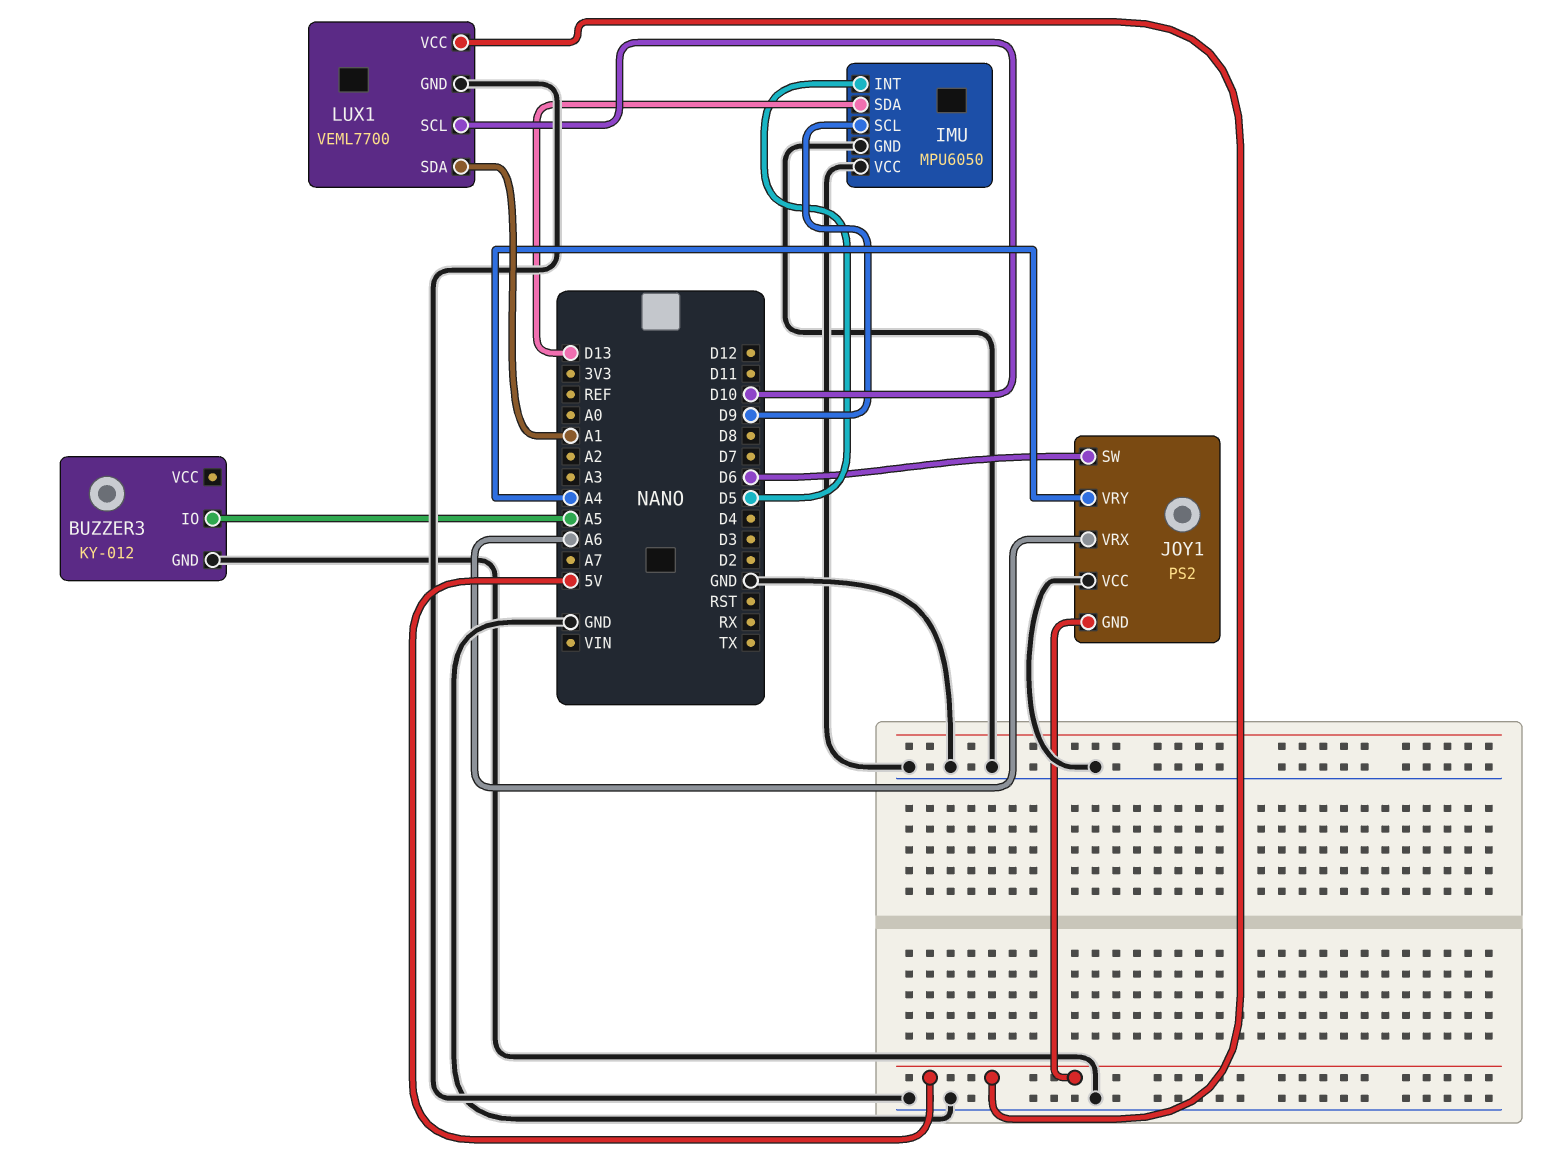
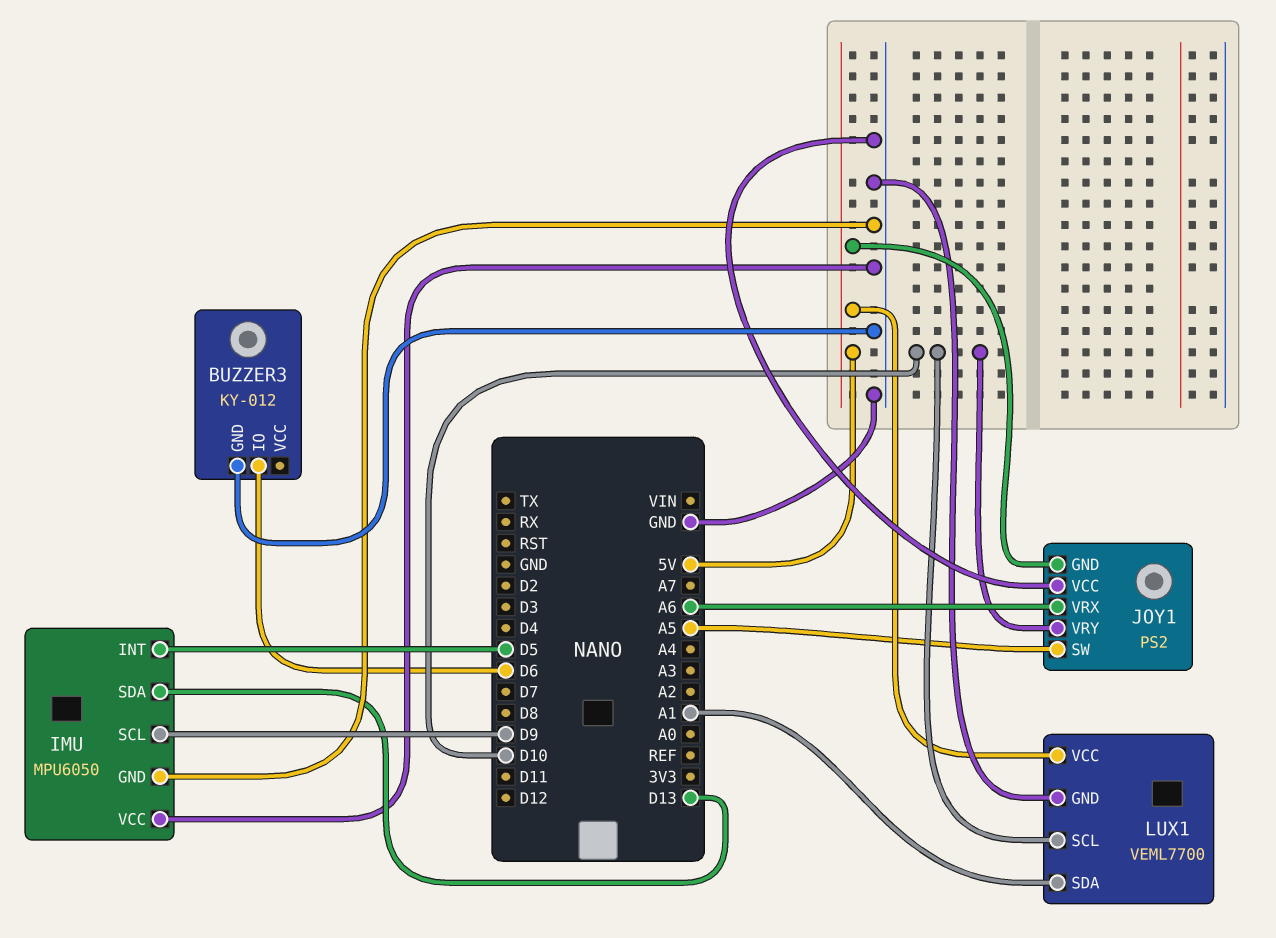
BUZZER3 pin IO: A5 -> D6
JOY1 pin SW: D6 -> A5
JOY1 pin VRY: A4 -> D10

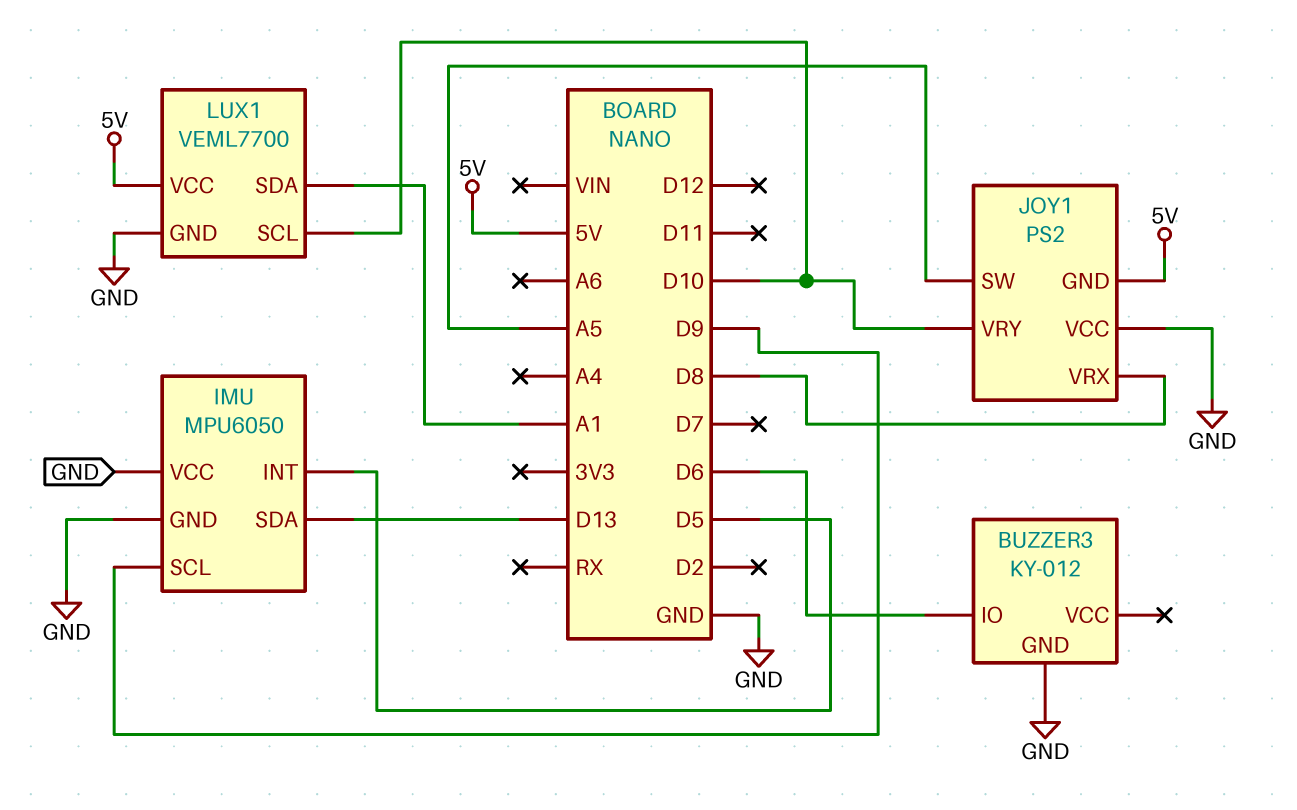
JOY1 pin VRX: A6 -> D8

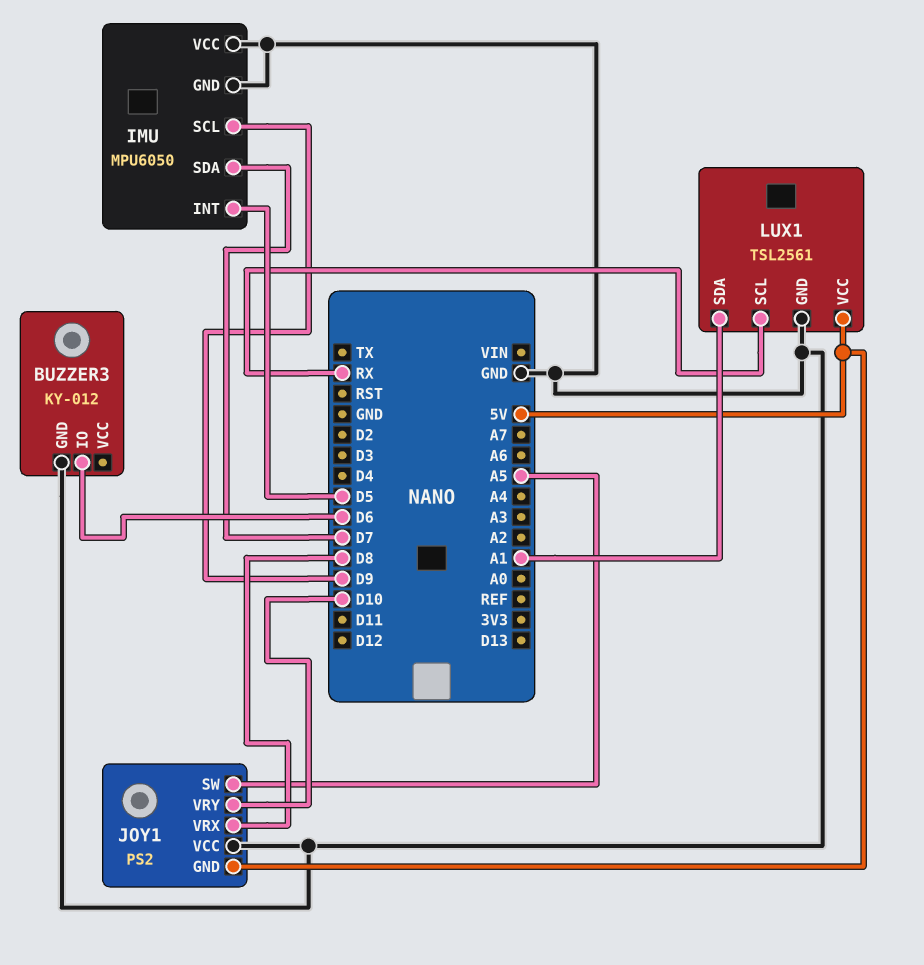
IMU pin SDA: D13 -> D7
LUX1: VEML7700 -> TSL2561
LUX1 pin SCL: D10 -> RX

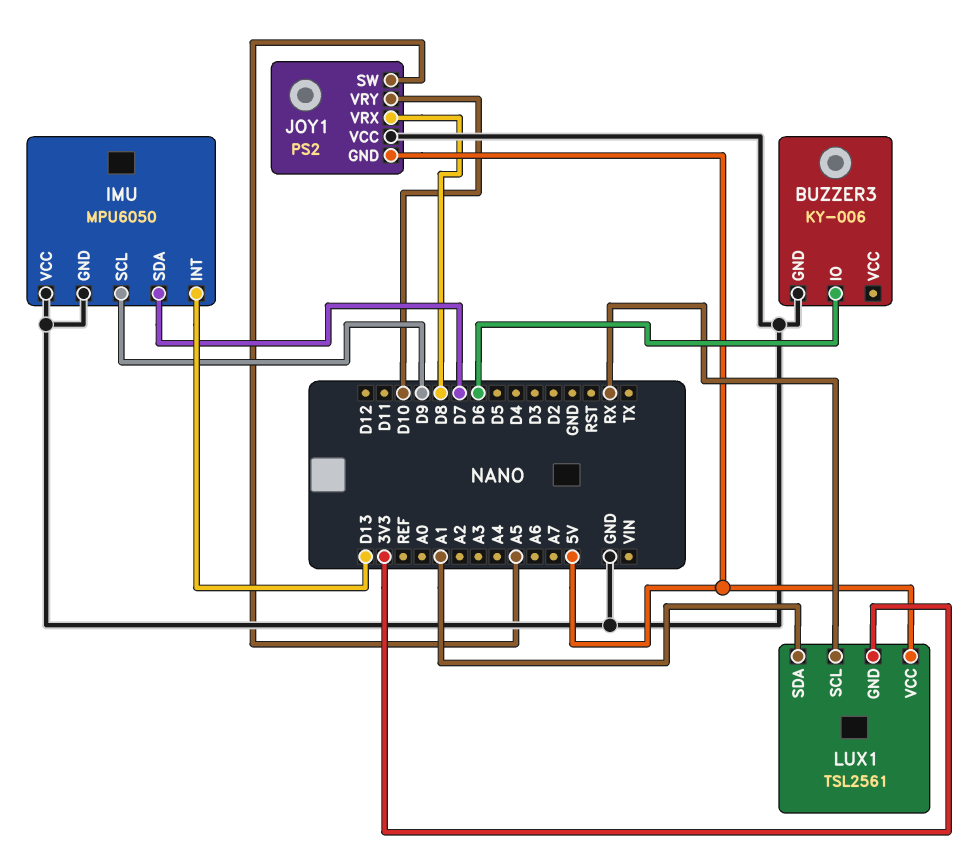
BUZZER3: KY-012 -> KY-006
IMU pin INT: D5 -> D13
LUX1 pin GND: GND -> 3V3

